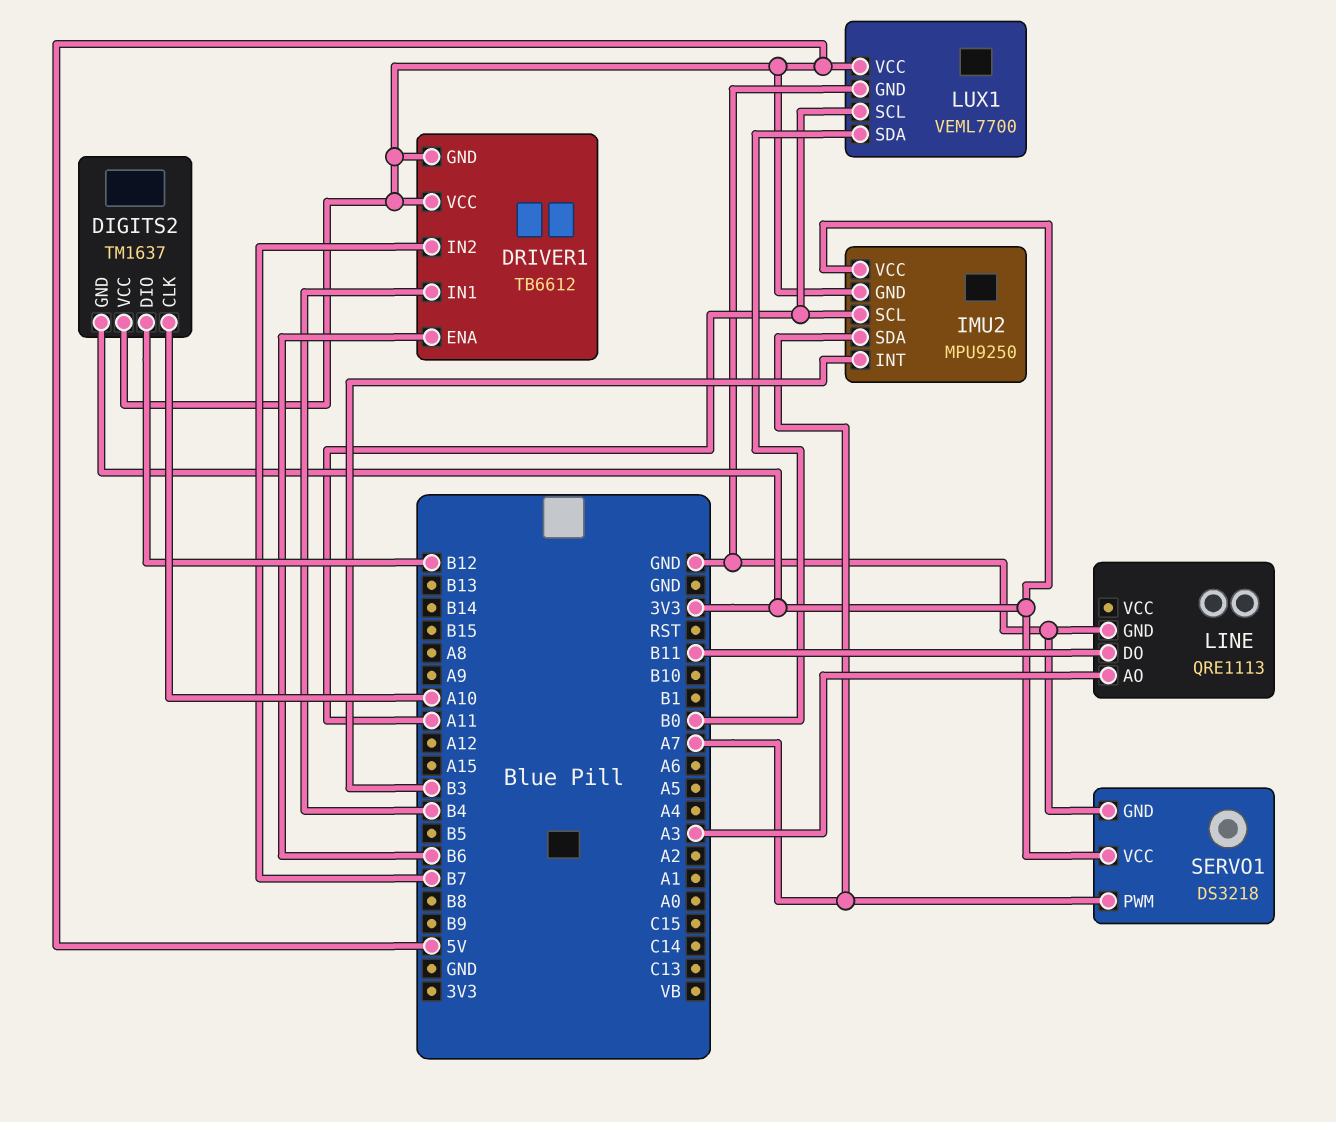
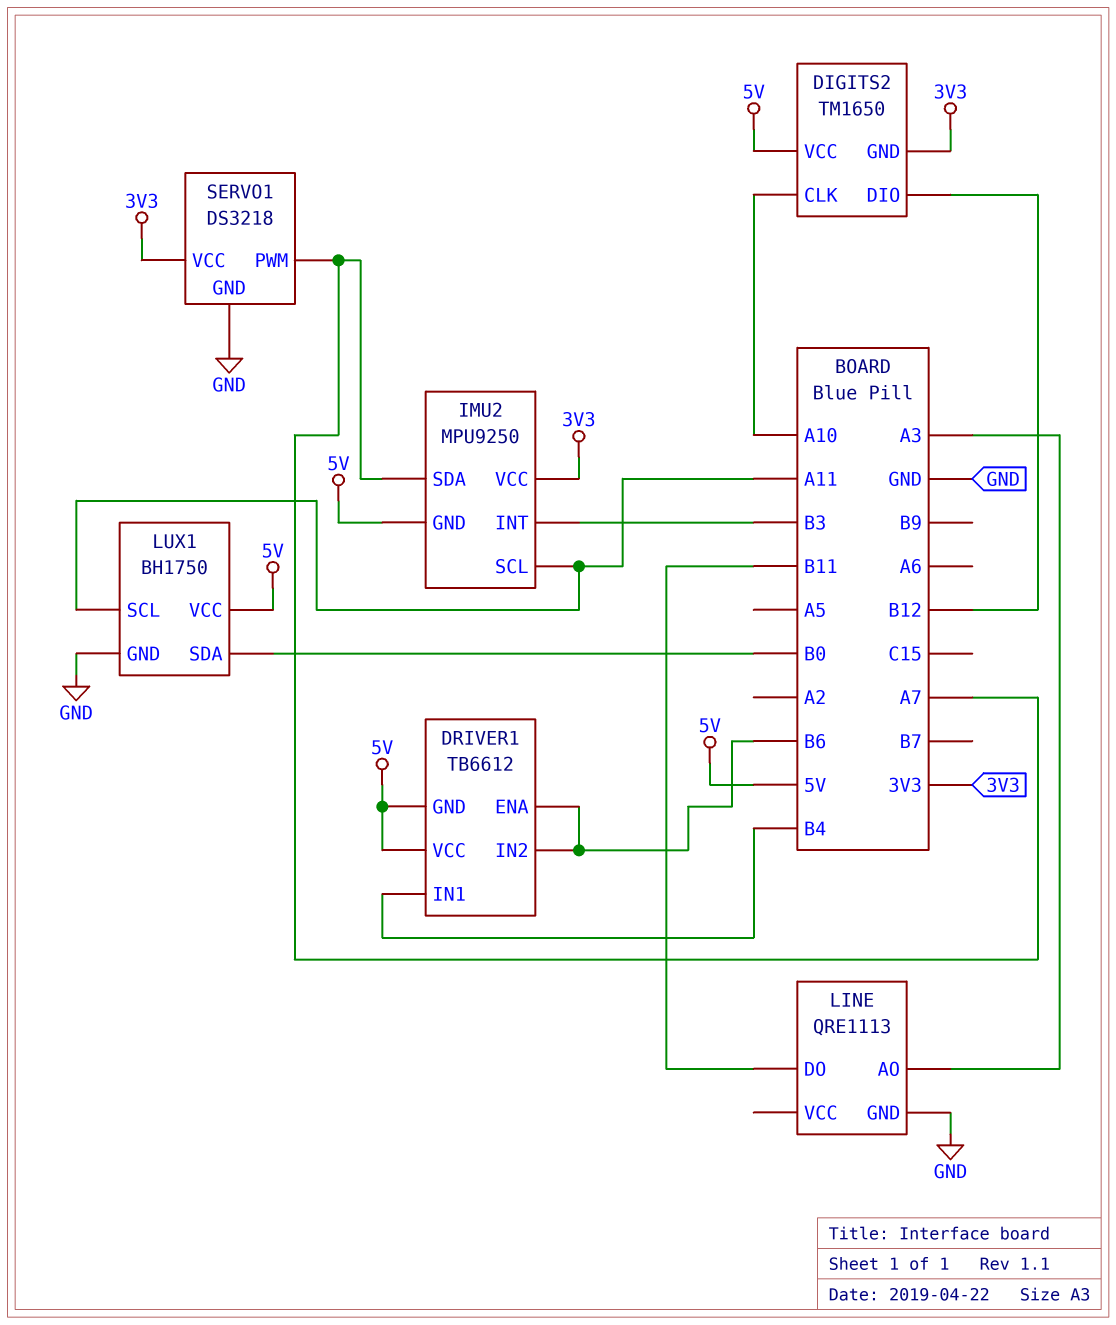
DIGITS2: TM1637 -> TM1650
DRIVER1 pin IN2: B7 -> B6
LUX1: VEML7700 -> BH1750

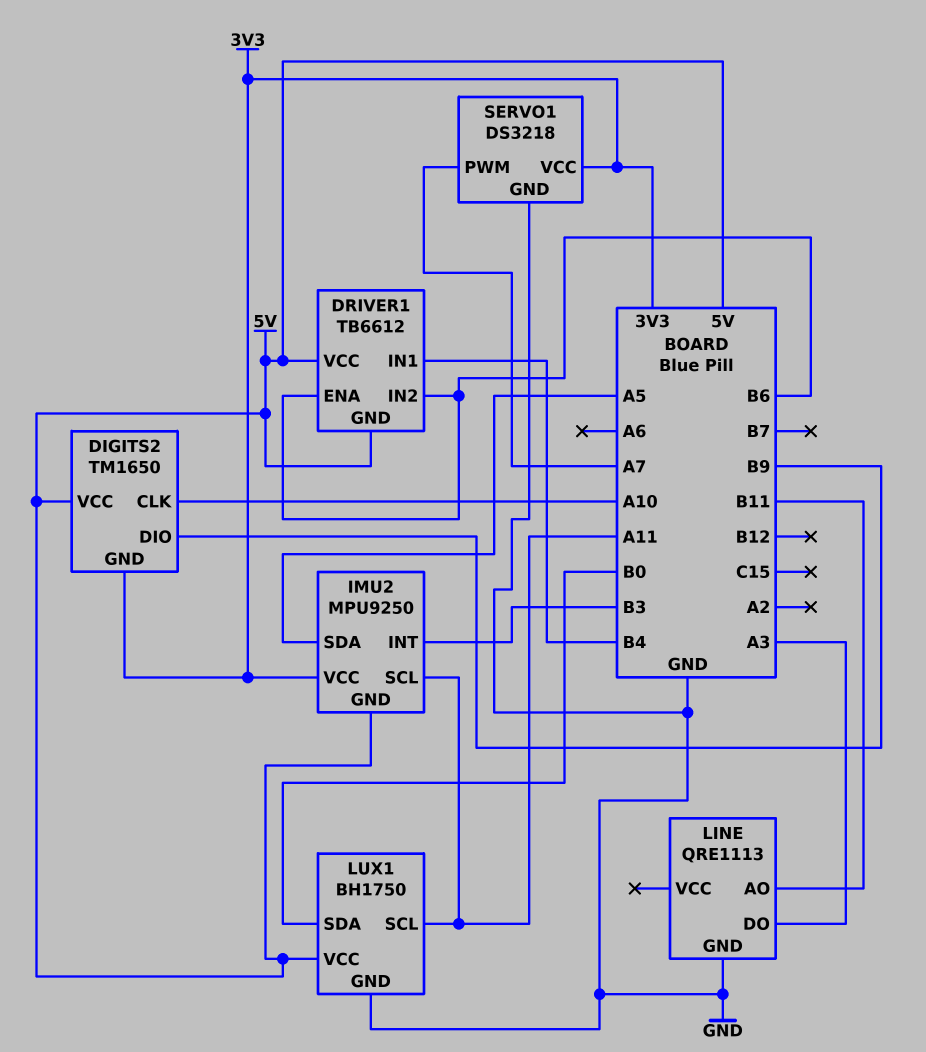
DIGITS2 pin DIO: B12 -> B9
IMU2 pin SDA: A7 -> A5
LINE pin AO: A3 -> B11
LINE pin DO: B11 -> A3

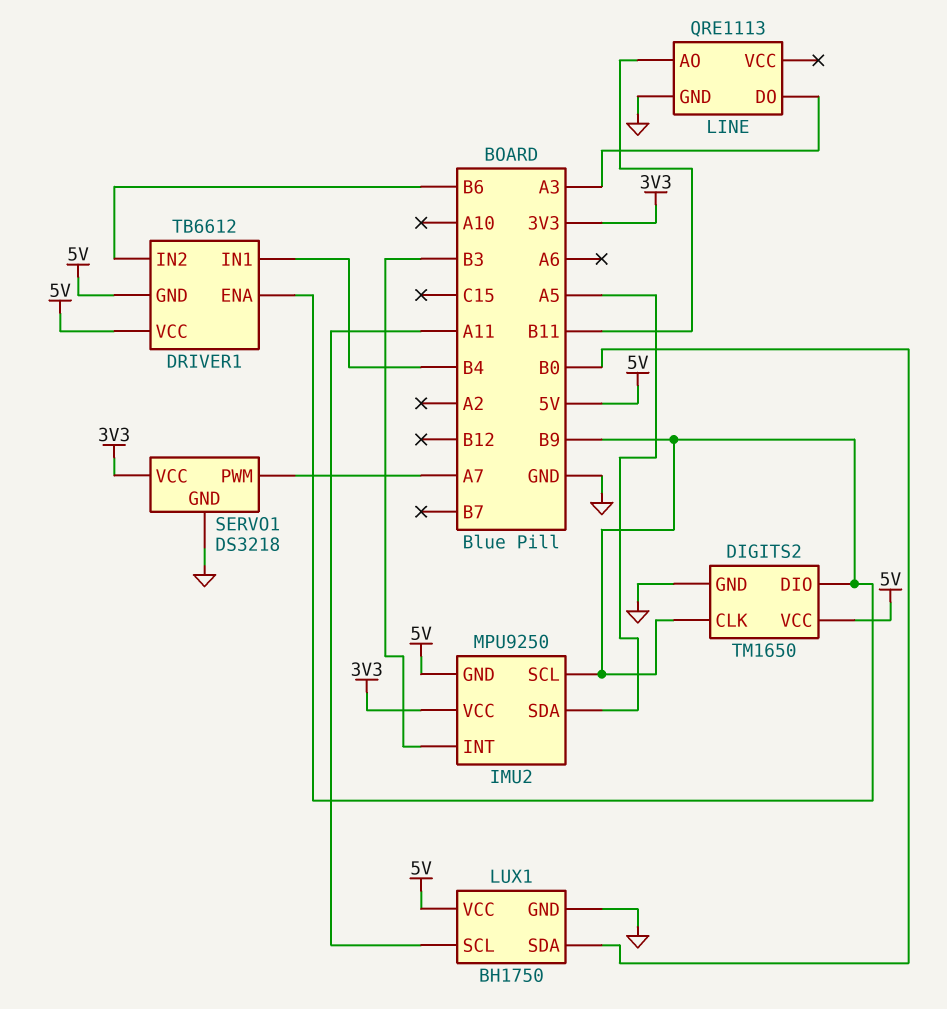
DIGITS2 pin CLK: A10 -> B9
DIGITS2 pin GND: 3V3 -> GND
DRIVER1 pin ENA: B6 -> B9
IMU2 pin SCL: A11 -> B9

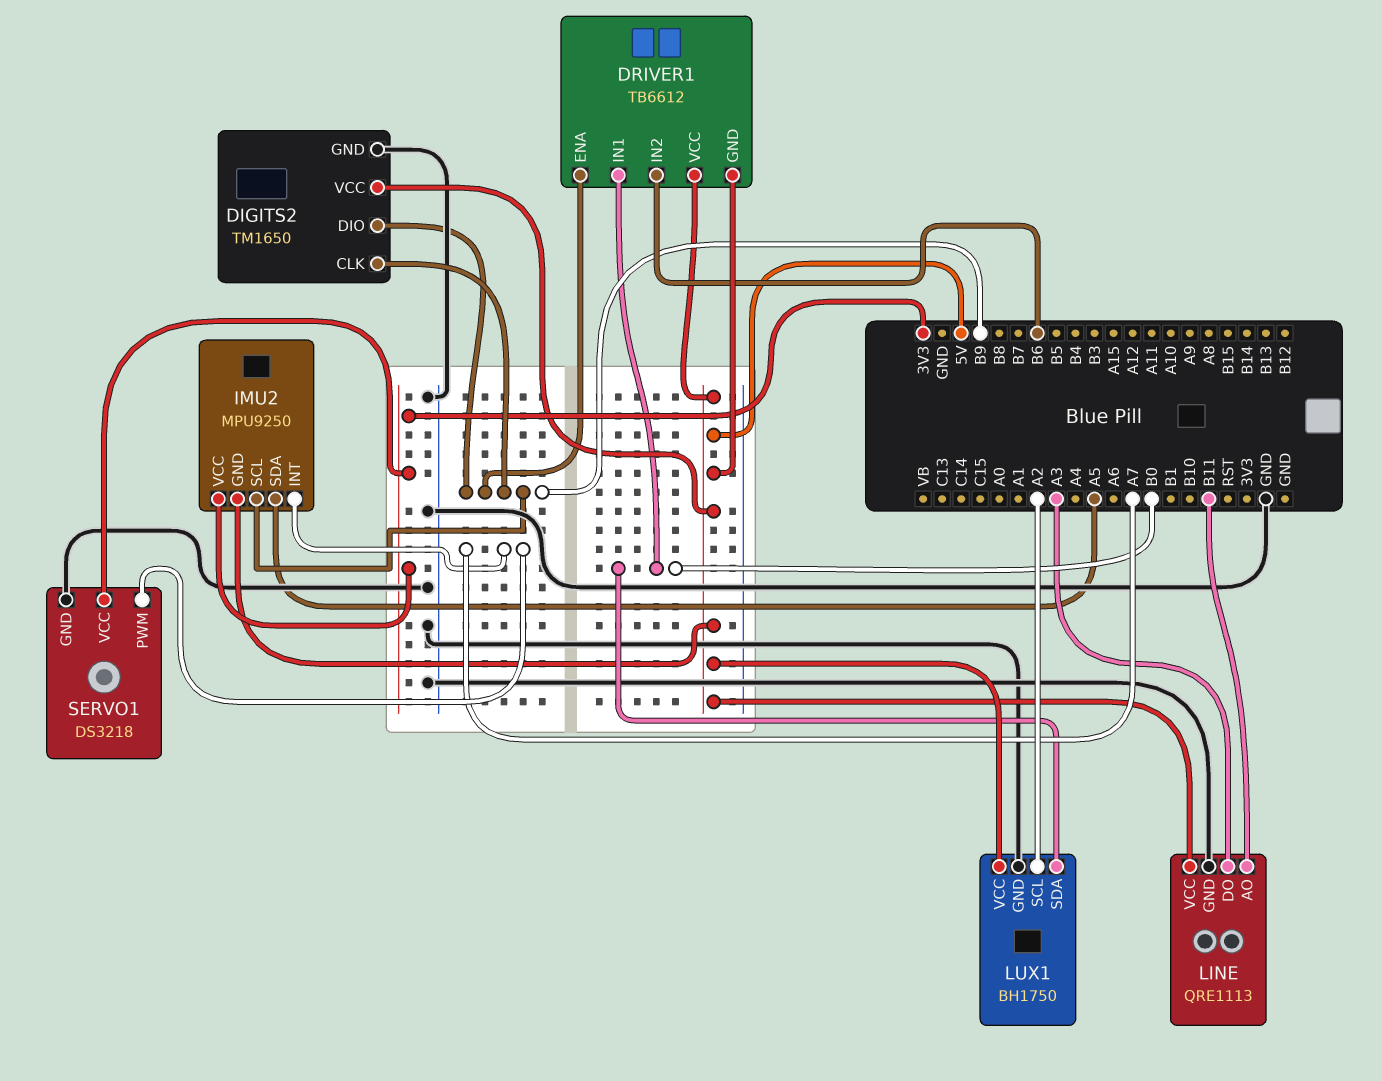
DRIVER1 pin IN1: B4 -> B0
IMU2 pin INT: B3 -> A7
LINE pin VCC: none -> 5V
LUX1 pin SCL: A11 -> A2

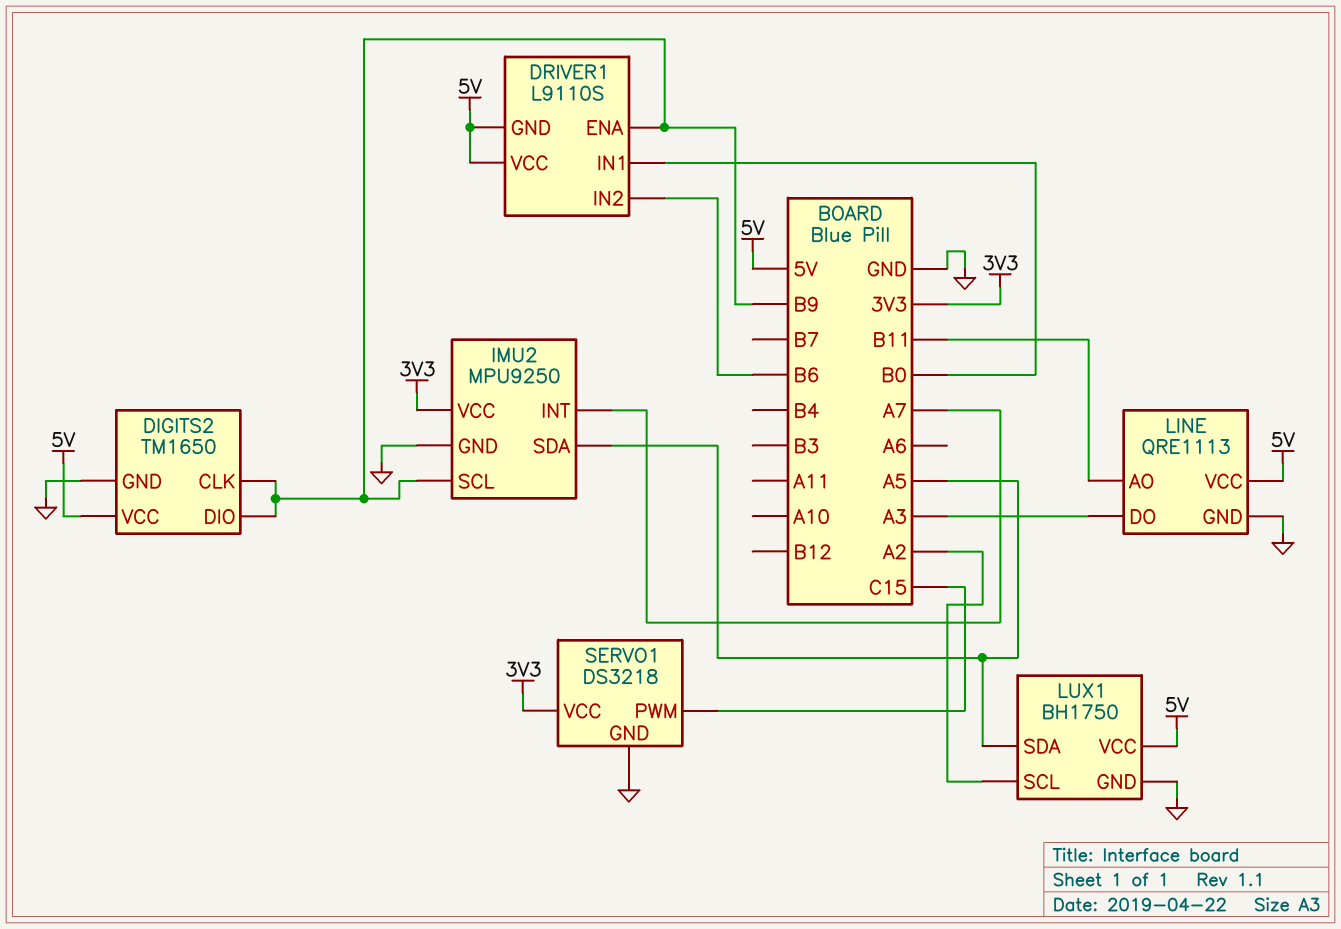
DRIVER1: TB6612 -> L9110S
IMU2 pin GND: 5V -> GND
LUX1 pin SDA: B0 -> A5
SERVO1 pin PWM: A7 -> C15

